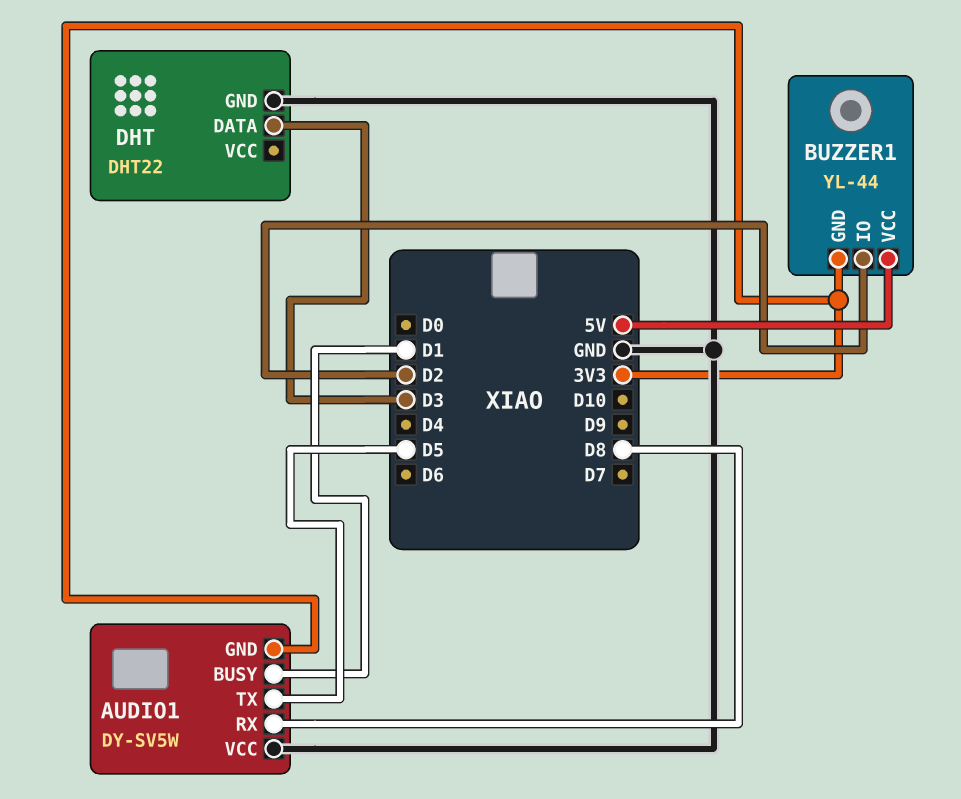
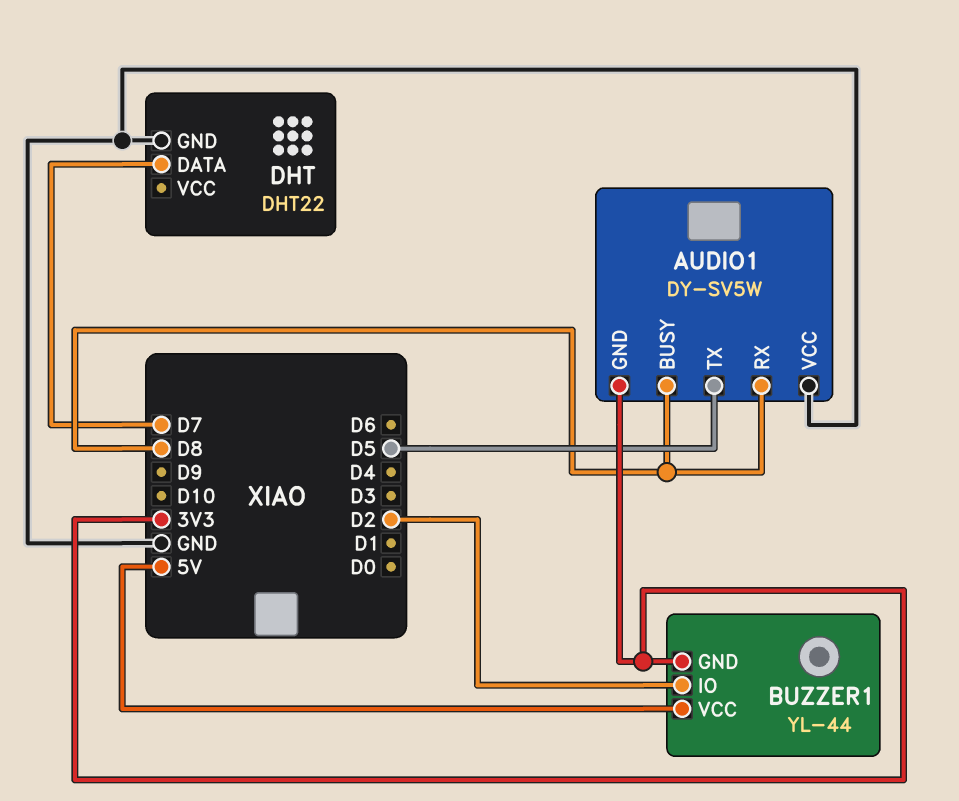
AUDIO1 pin BUSY: D1 -> D8
DHT pin DATA: D3 -> D7

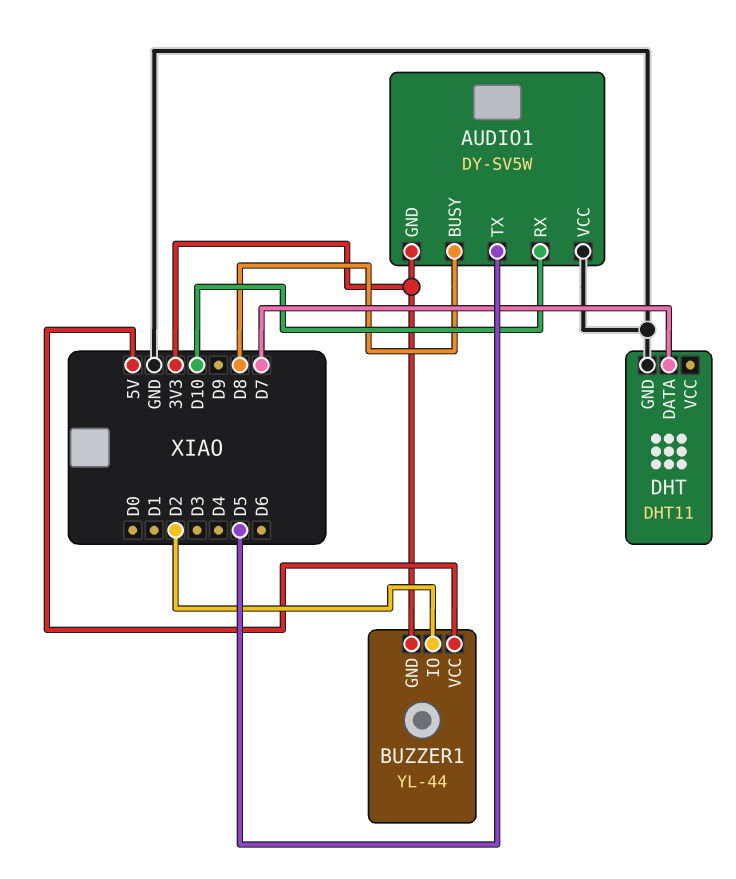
AUDIO1 pin RX: D8 -> D10
DHT: DHT22 -> DHT11

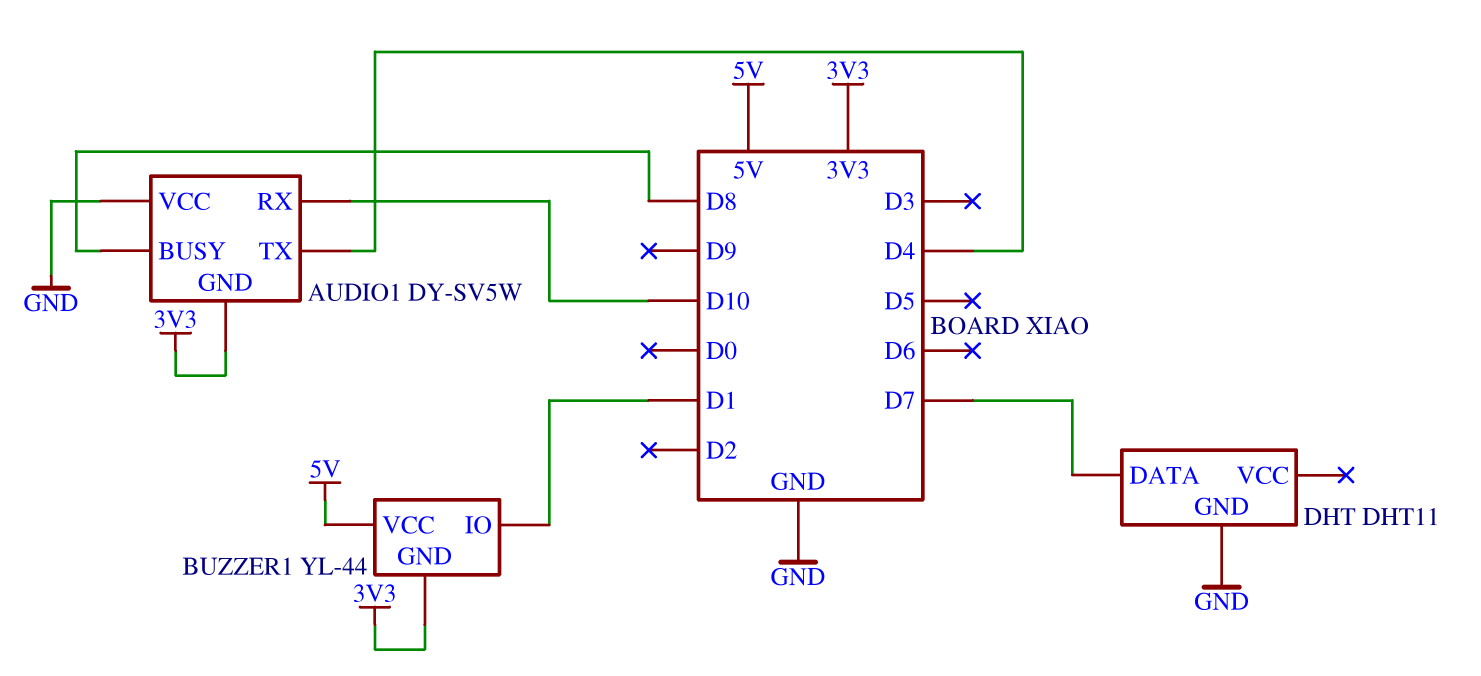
AUDIO1 pin TX: D5 -> D4
BUZZER1 pin IO: D2 -> D1

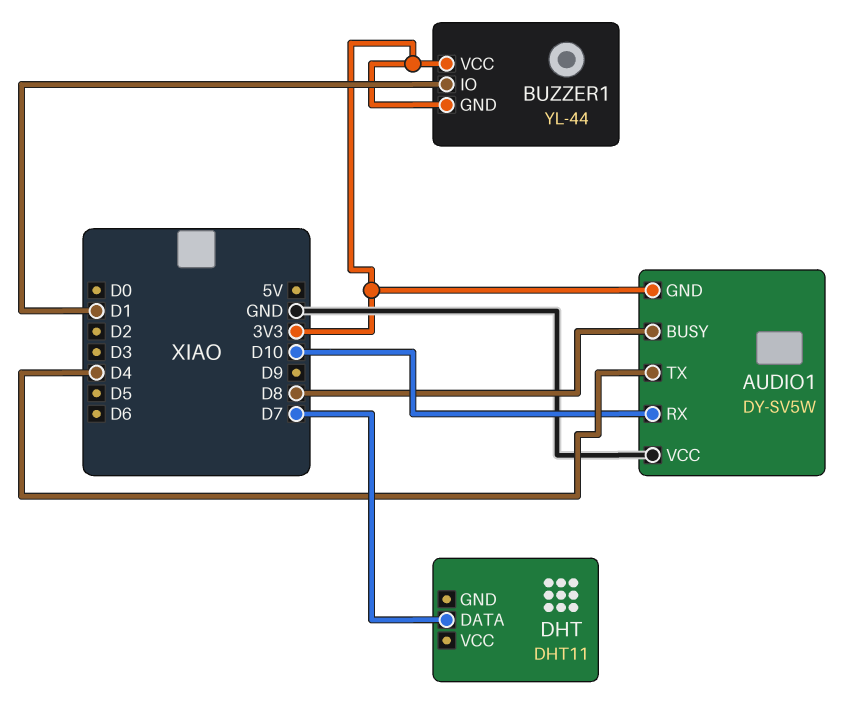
BUZZER1 pin VCC: 5V -> 3V3
DHT pin GND: GND -> none

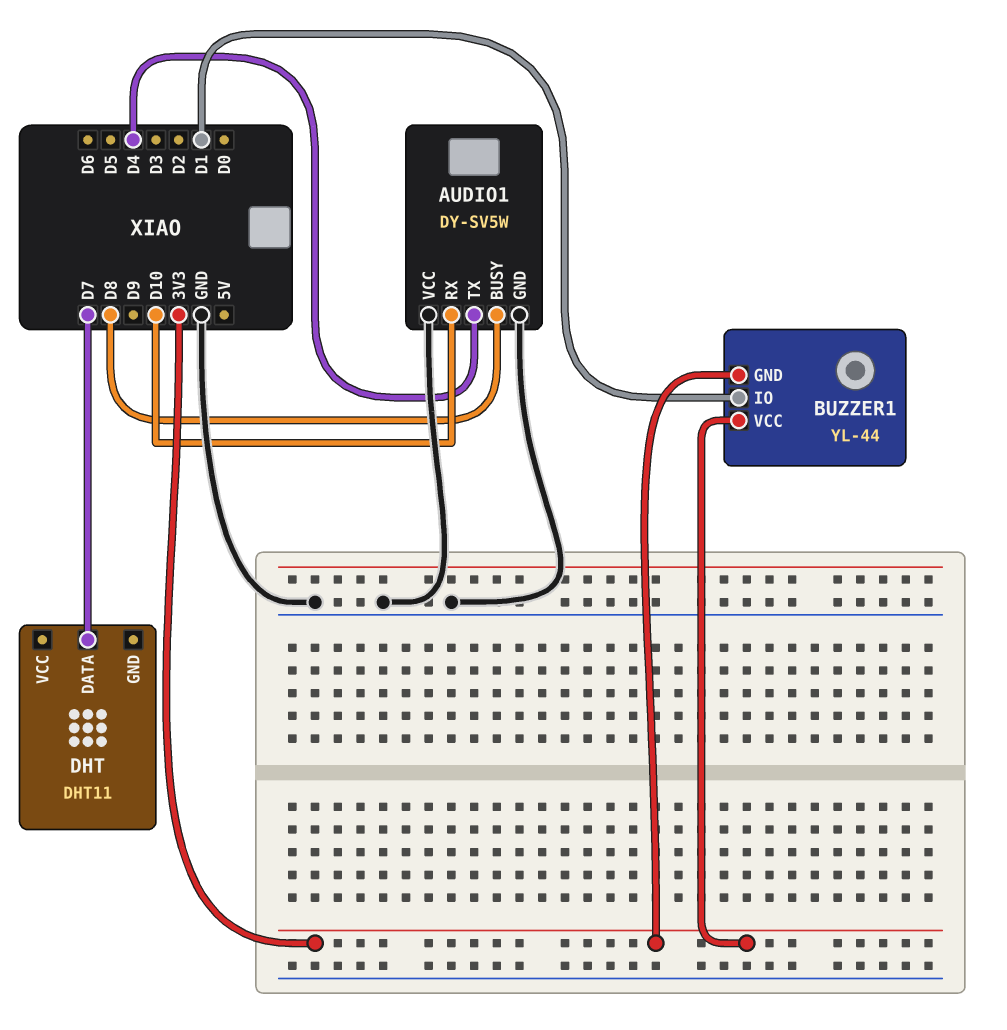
AUDIO1 pin GND: 3V3 -> GND

